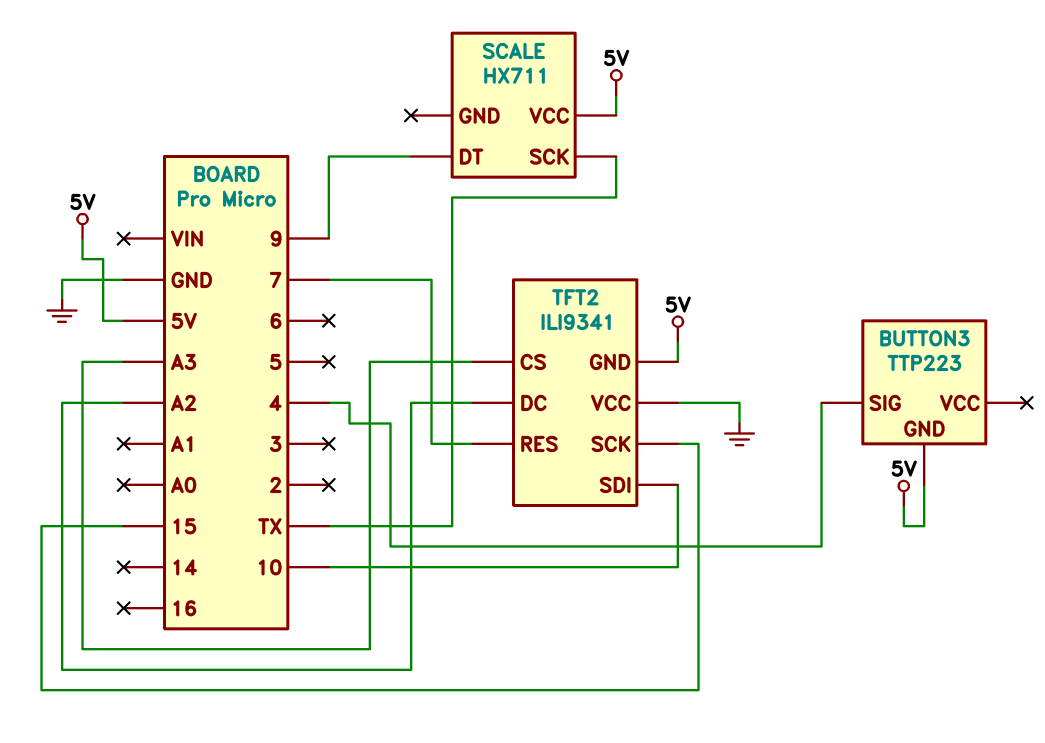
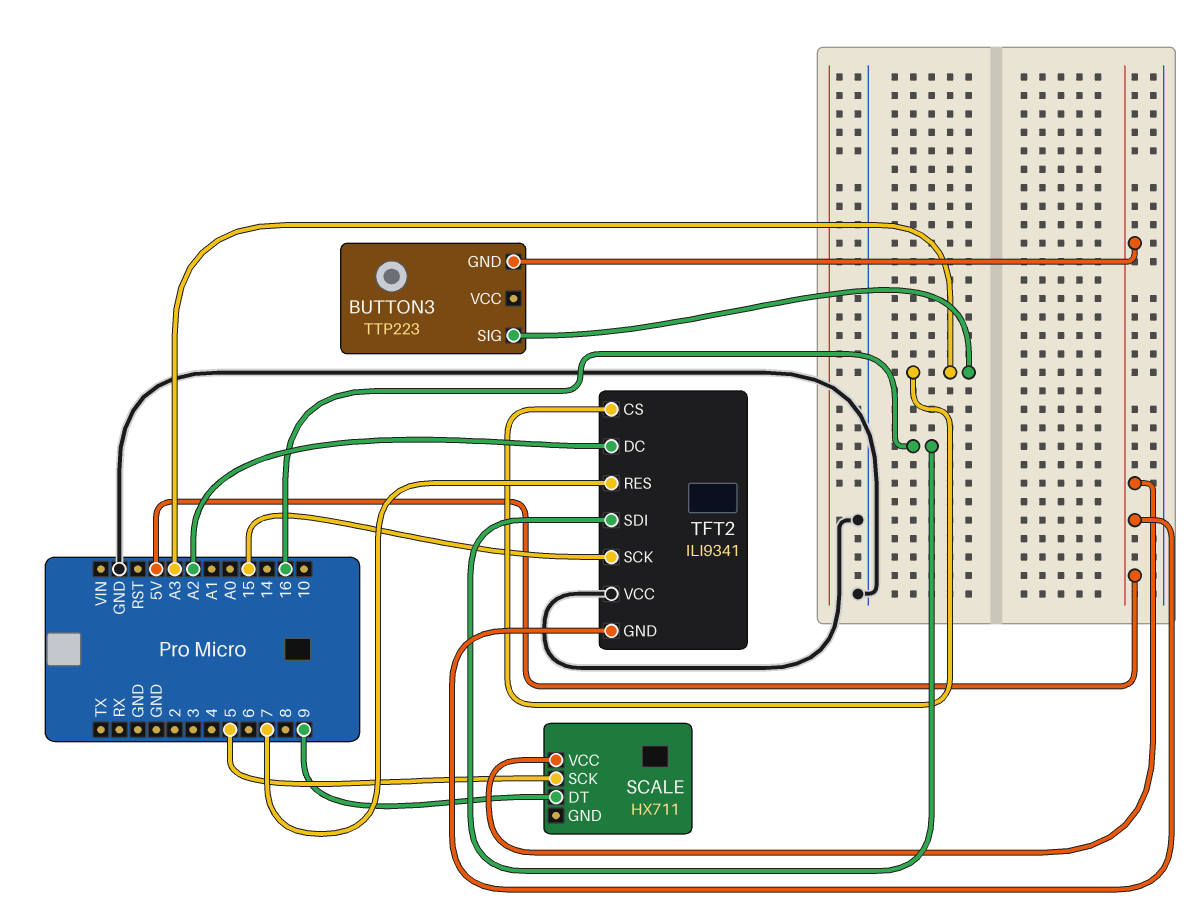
BUTTON3 pin SIG: 4 -> A3
SCALE pin SCK: TX -> 5
TFT2 pin SDI: 10 -> 16

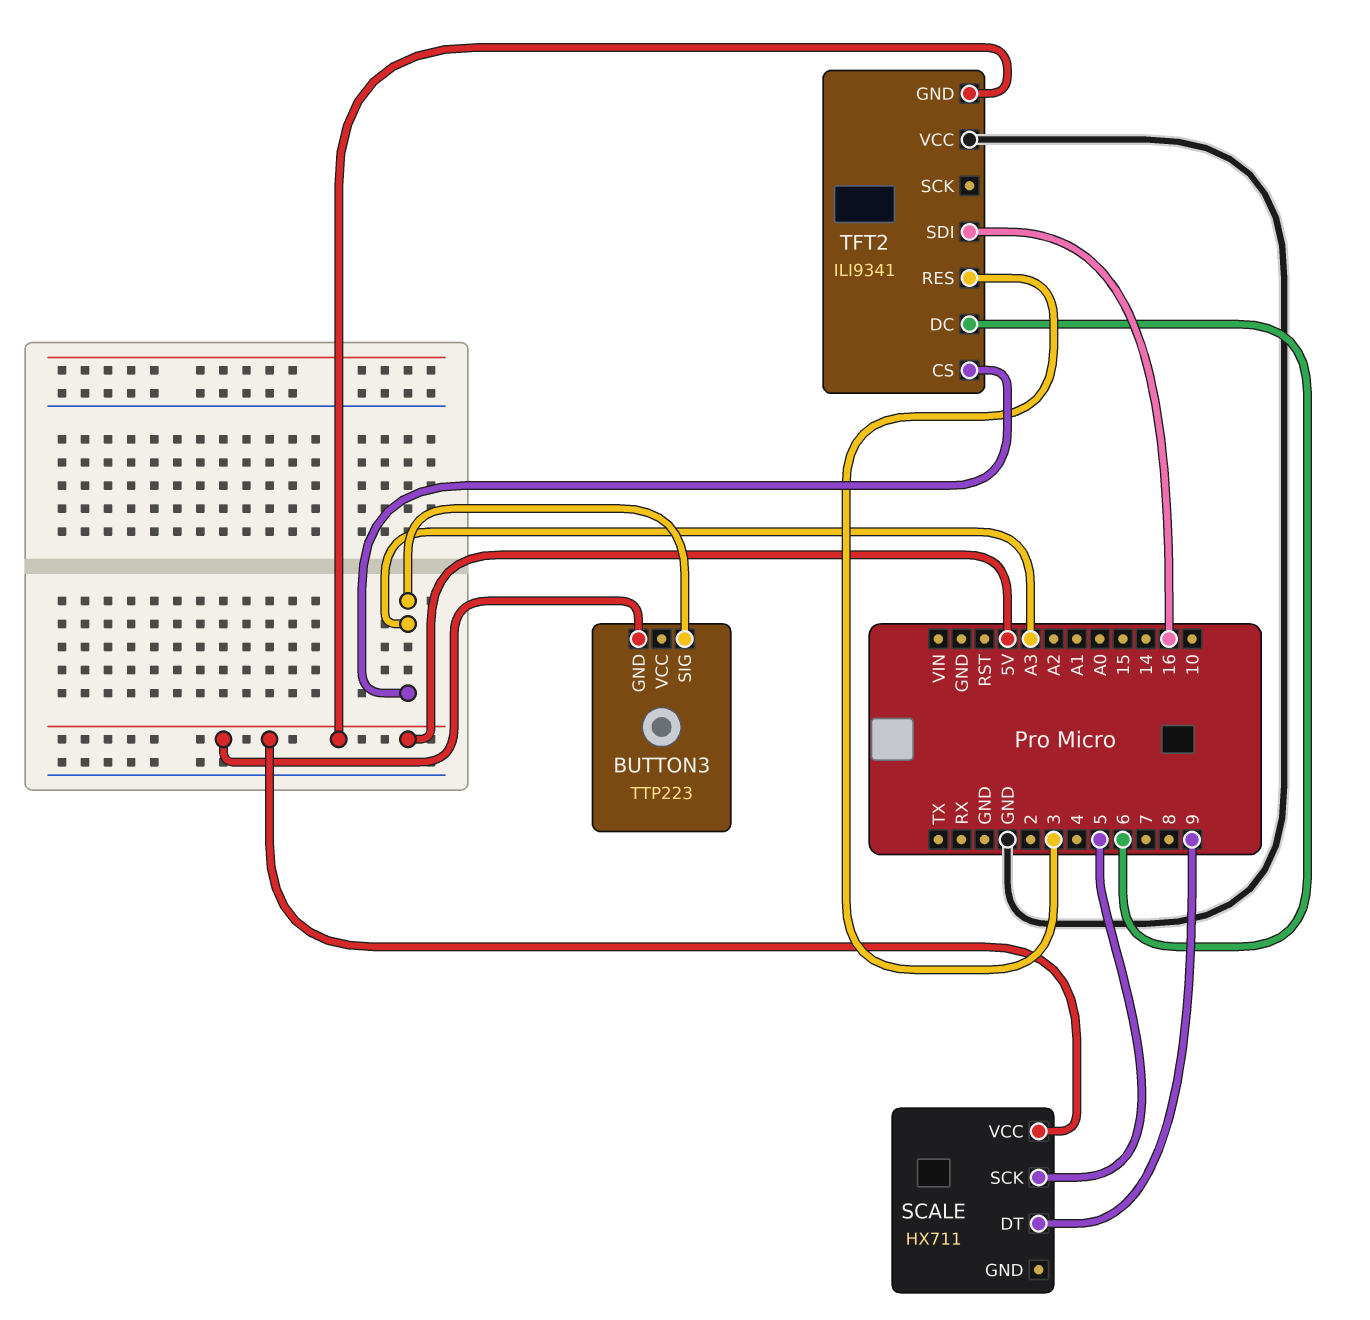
TFT2 pin DC: A2 -> 6
TFT2 pin RES: 7 -> 3
TFT2 pin SCK: 15 -> none

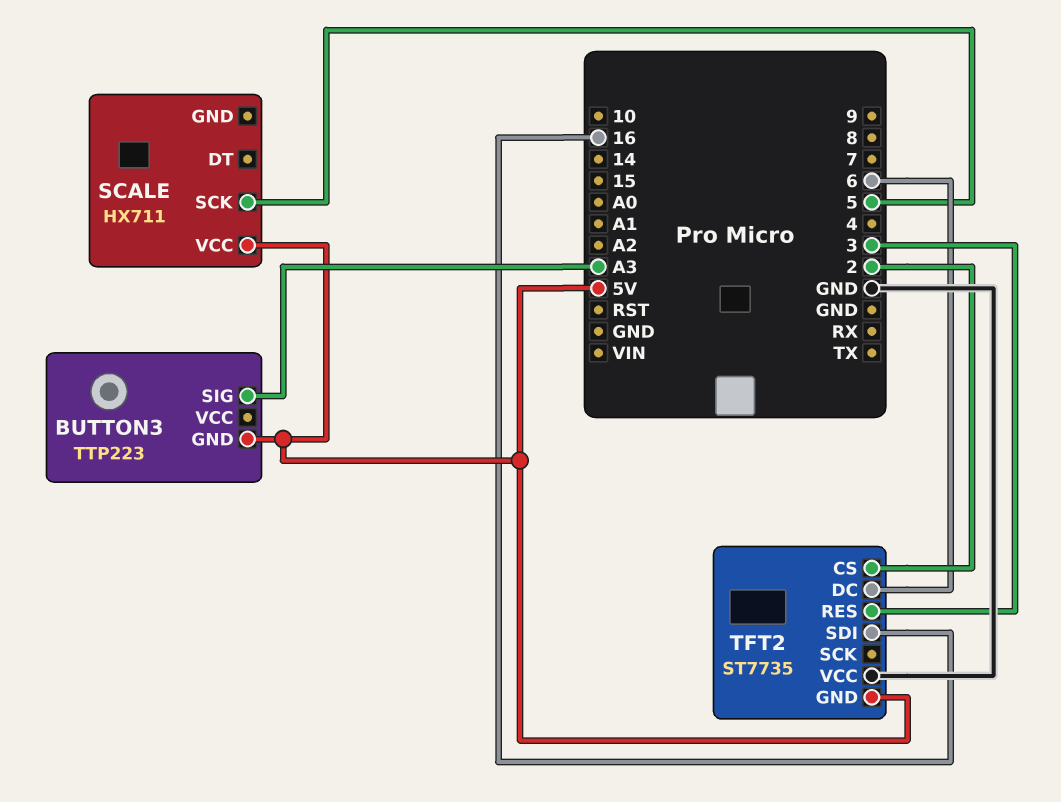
SCALE pin DT: 9 -> none
TFT2: ILI9341 -> ST7735
TFT2 pin CS: A3 -> 2

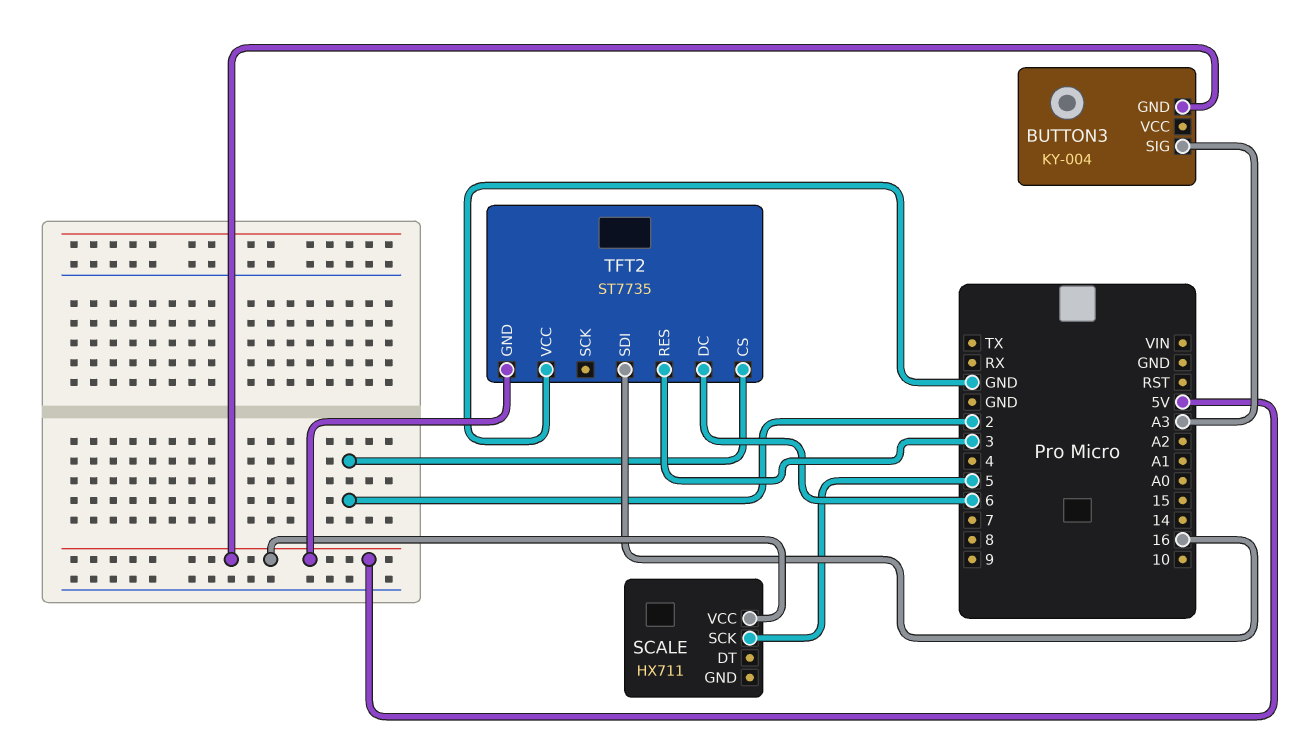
BUTTON3: TTP223 -> KY-004

